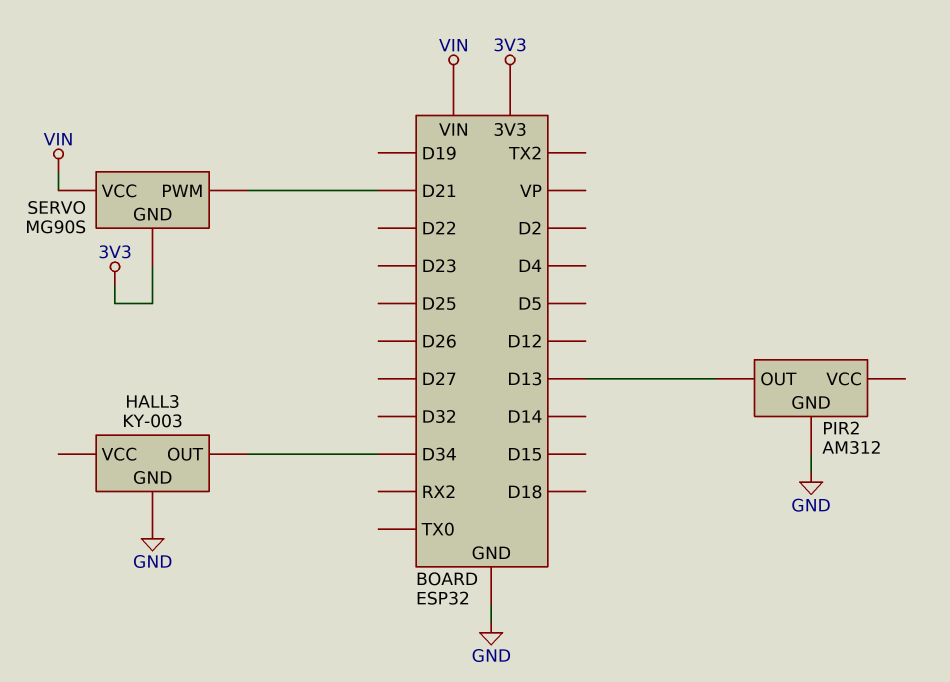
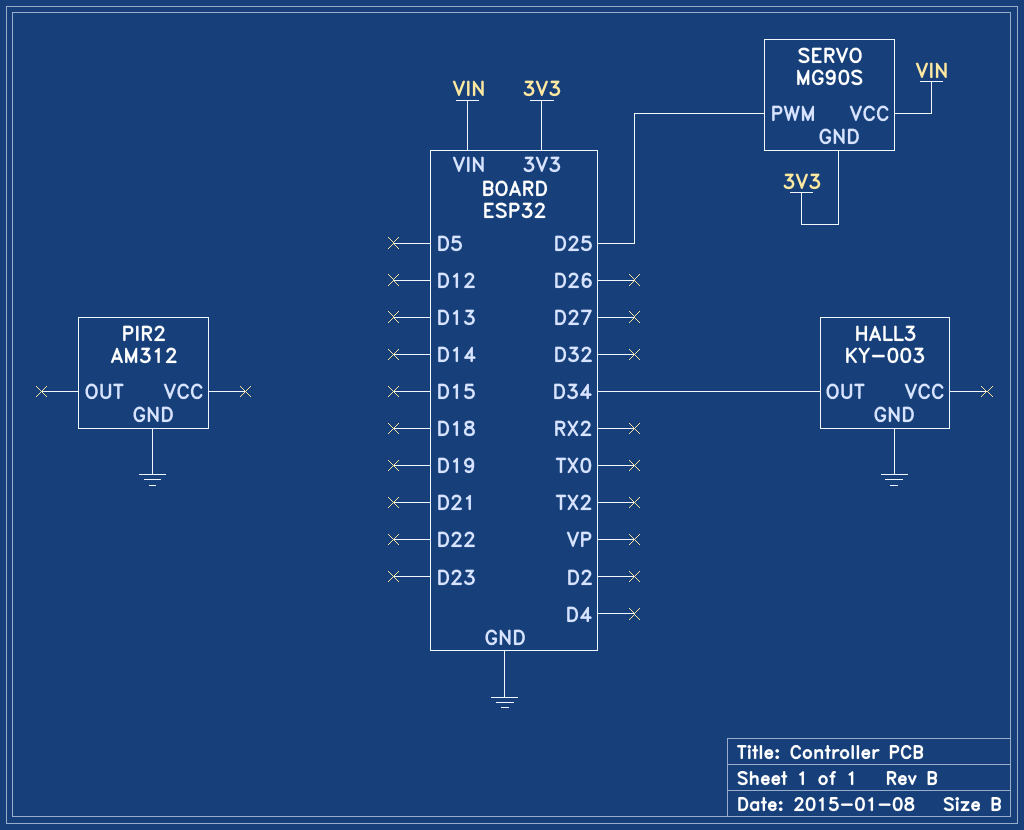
PIR2 pin OUT: D13 -> none
SERVO pin PWM: D21 -> D25

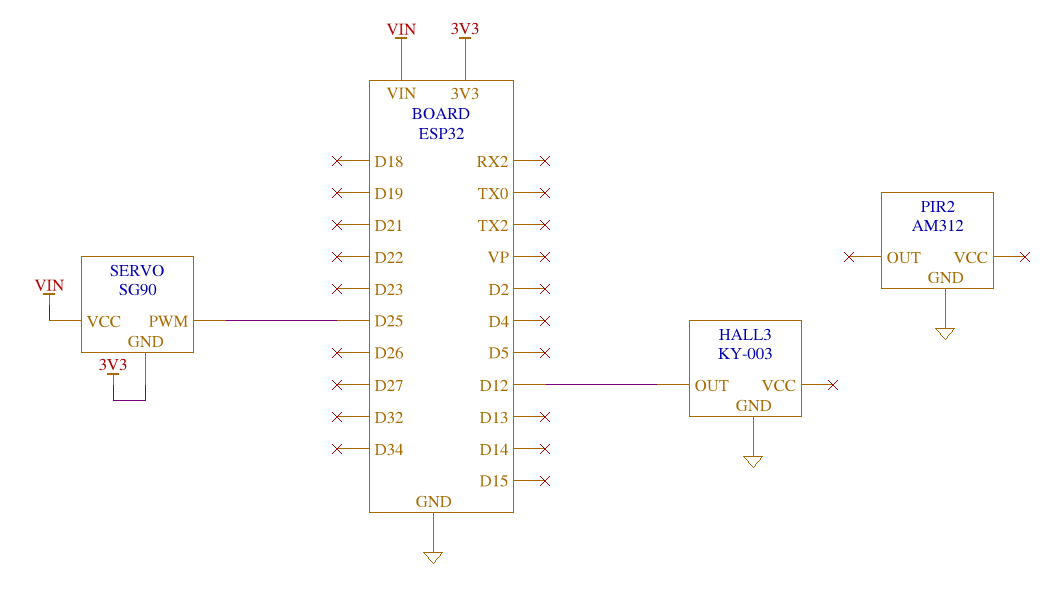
HALL3 pin OUT: D34 -> D12
SERVO: MG90S -> SG90

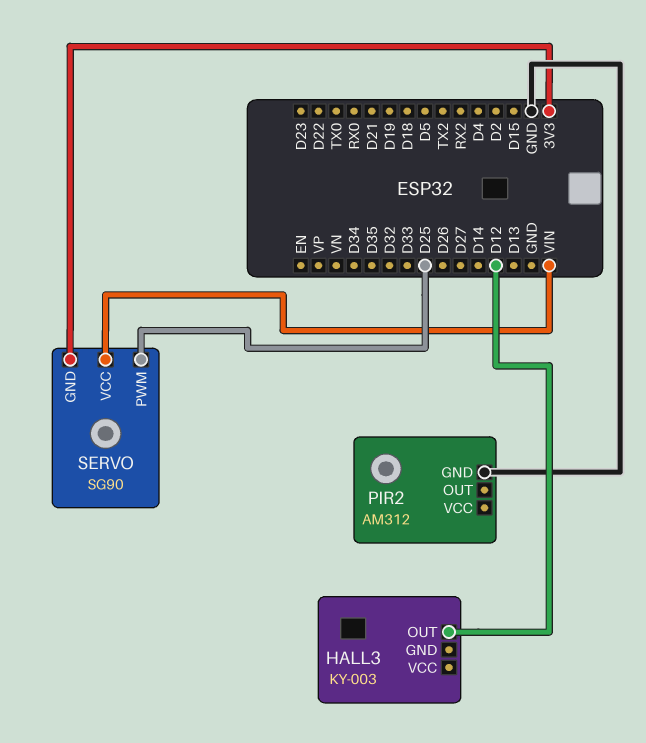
HALL3 pin GND: GND -> none

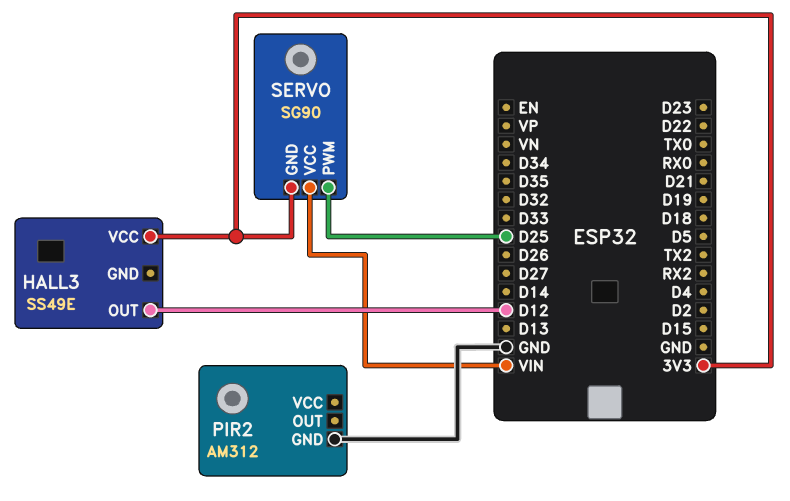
HALL3: KY-003 -> SS49E
HALL3 pin VCC: none -> 3V3

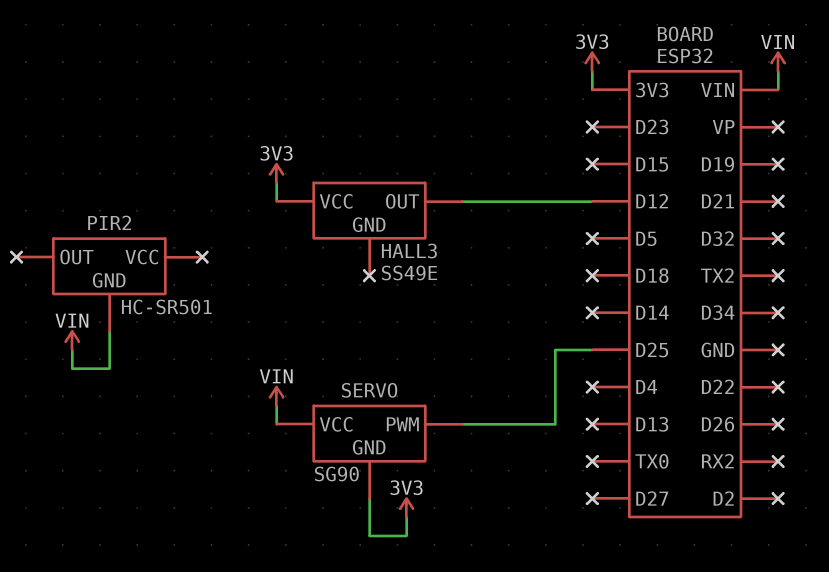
PIR2: AM312 -> HC-SR501
PIR2 pin GND: GND -> VIN

